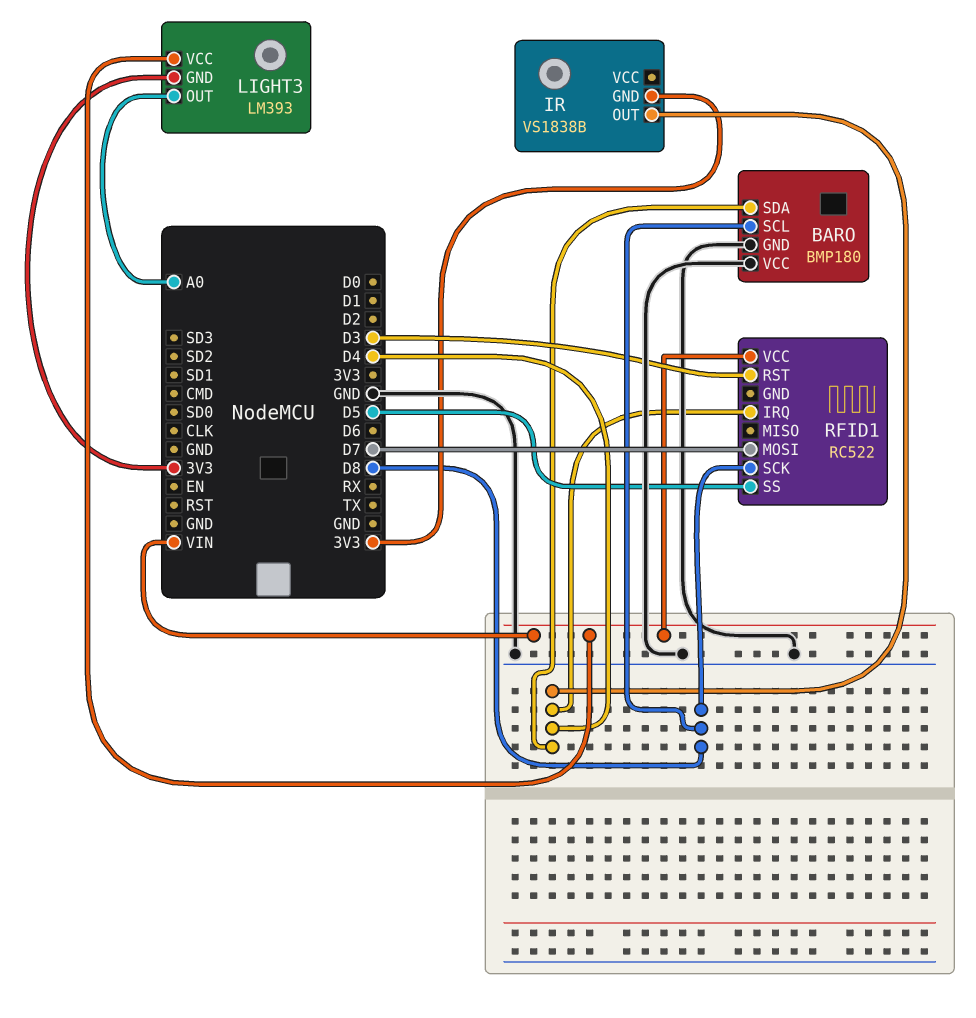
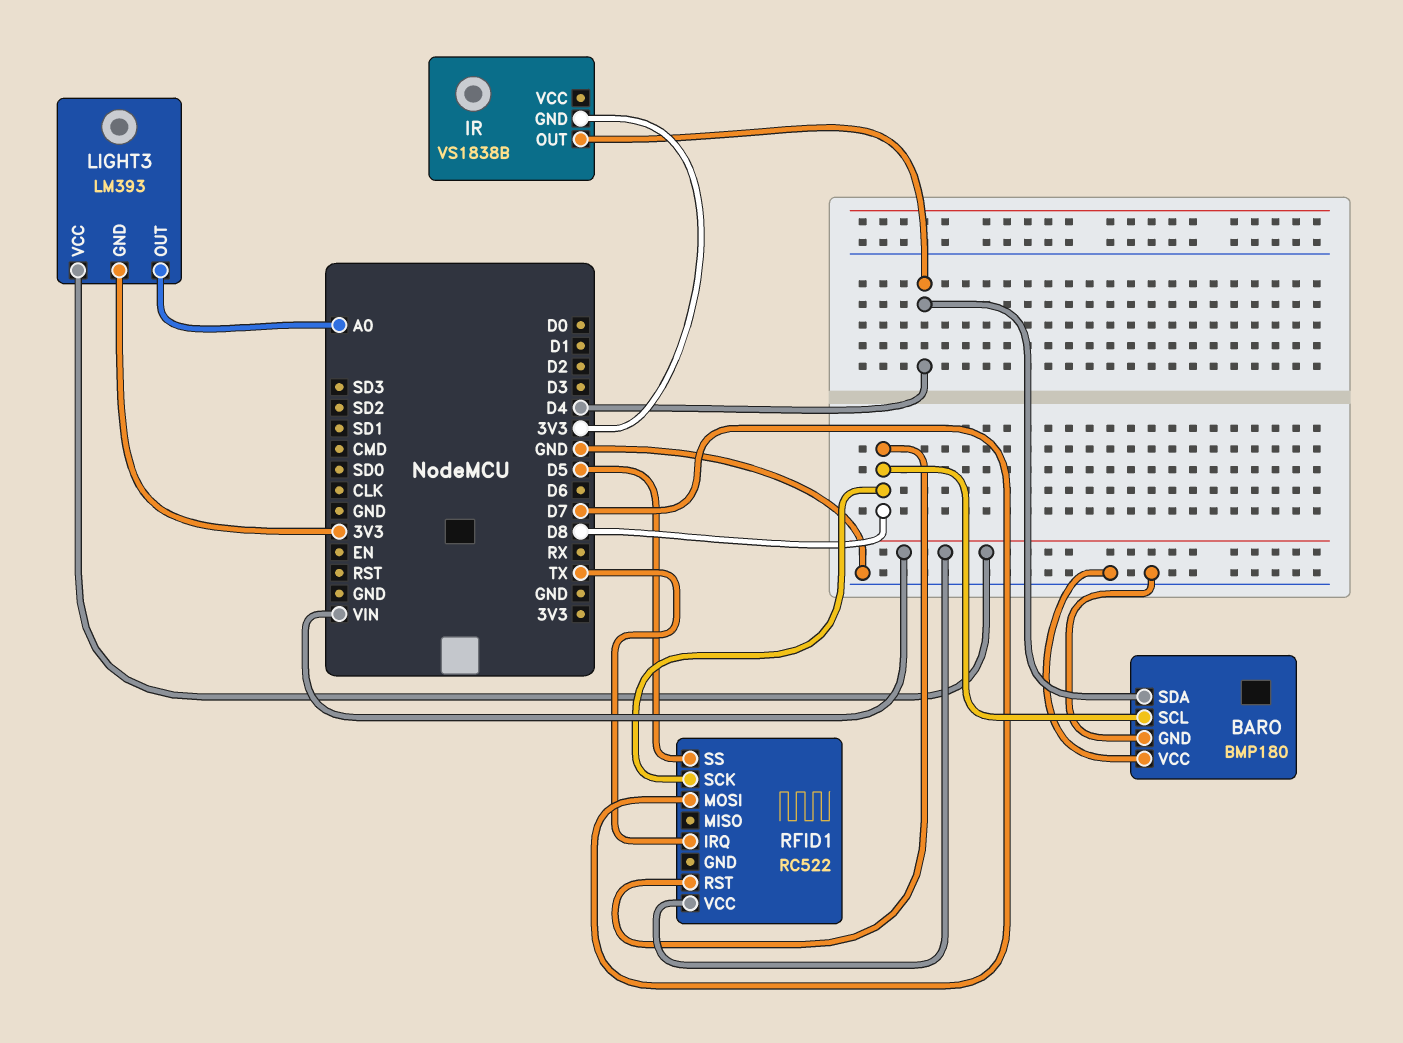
RFID1 pin IRQ: D4 -> TX
RFID1 pin RST: D3 -> D8

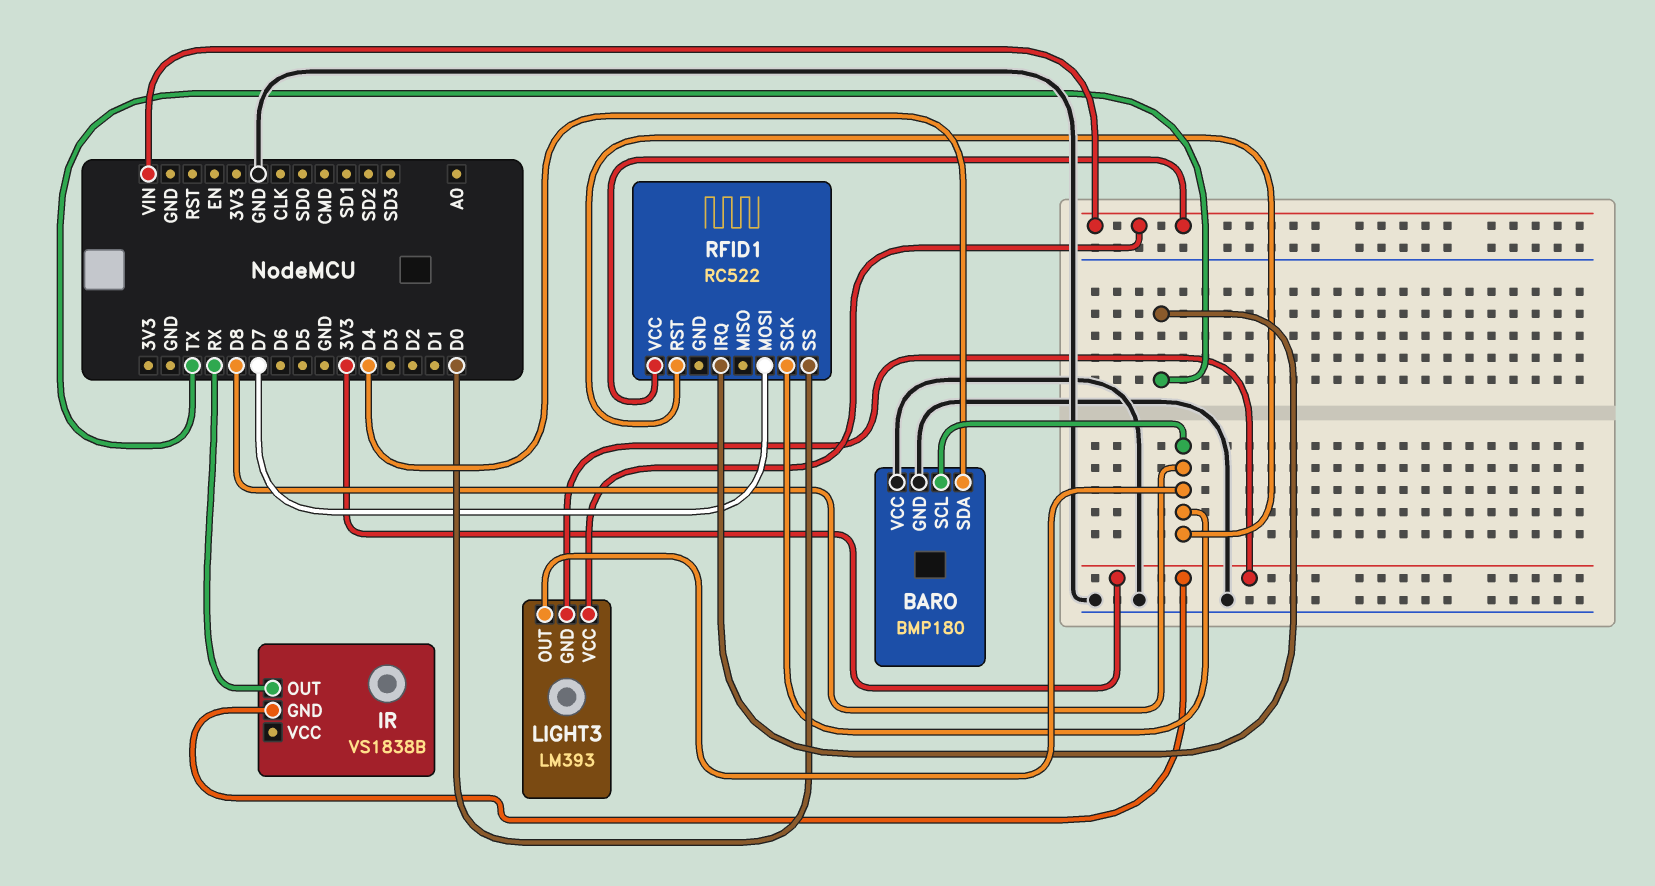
IR pin OUT: D4 -> RX
LIGHT3 pin OUT: A0 -> D8
RFID1 pin SS: D5 -> D0

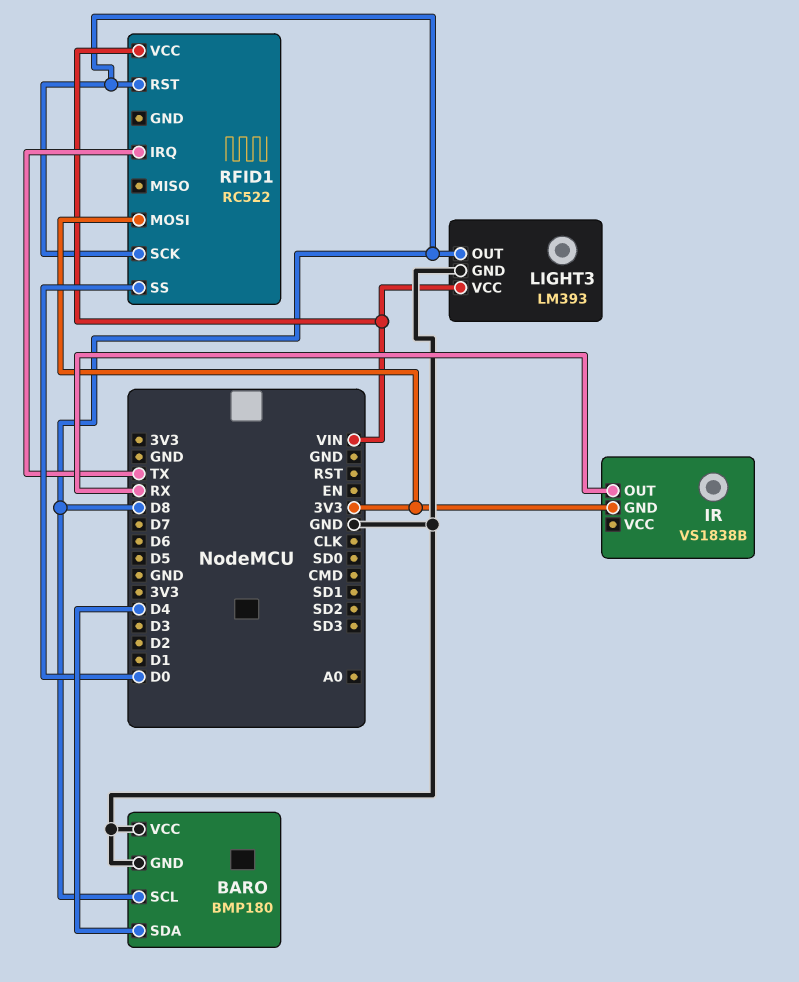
LIGHT3 pin GND: 3V3 -> GND
RFID1 pin MOSI: D7 -> 3V3

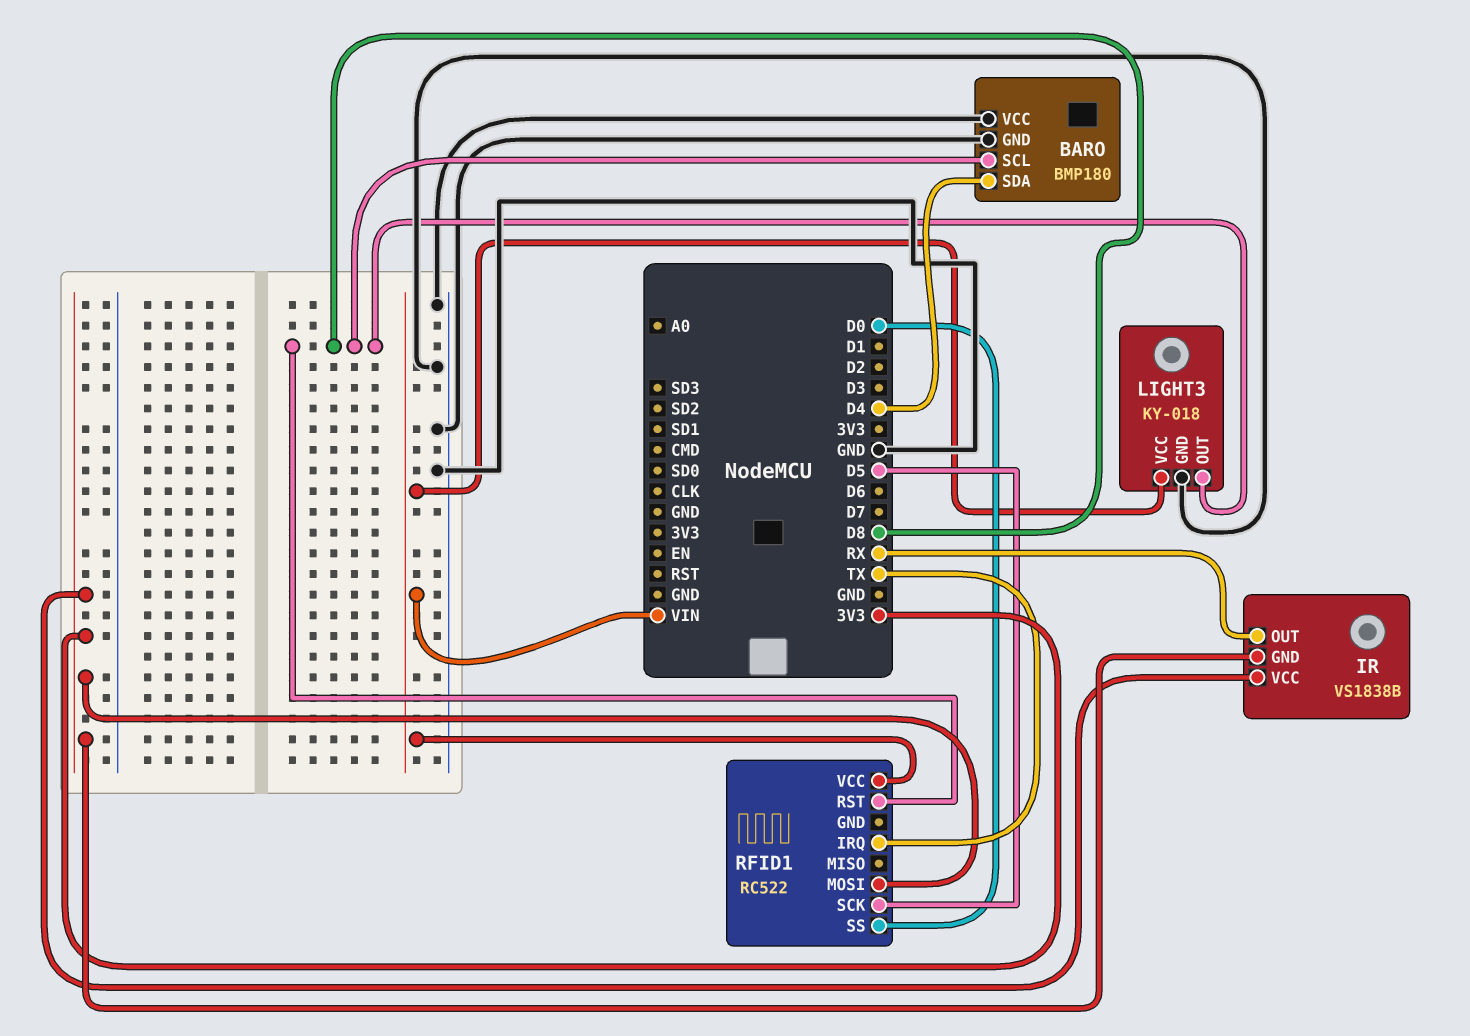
IR pin VCC: none -> 3V3
LIGHT3: LM393 -> KY-018
RFID1 pin SCK: D8 -> D5

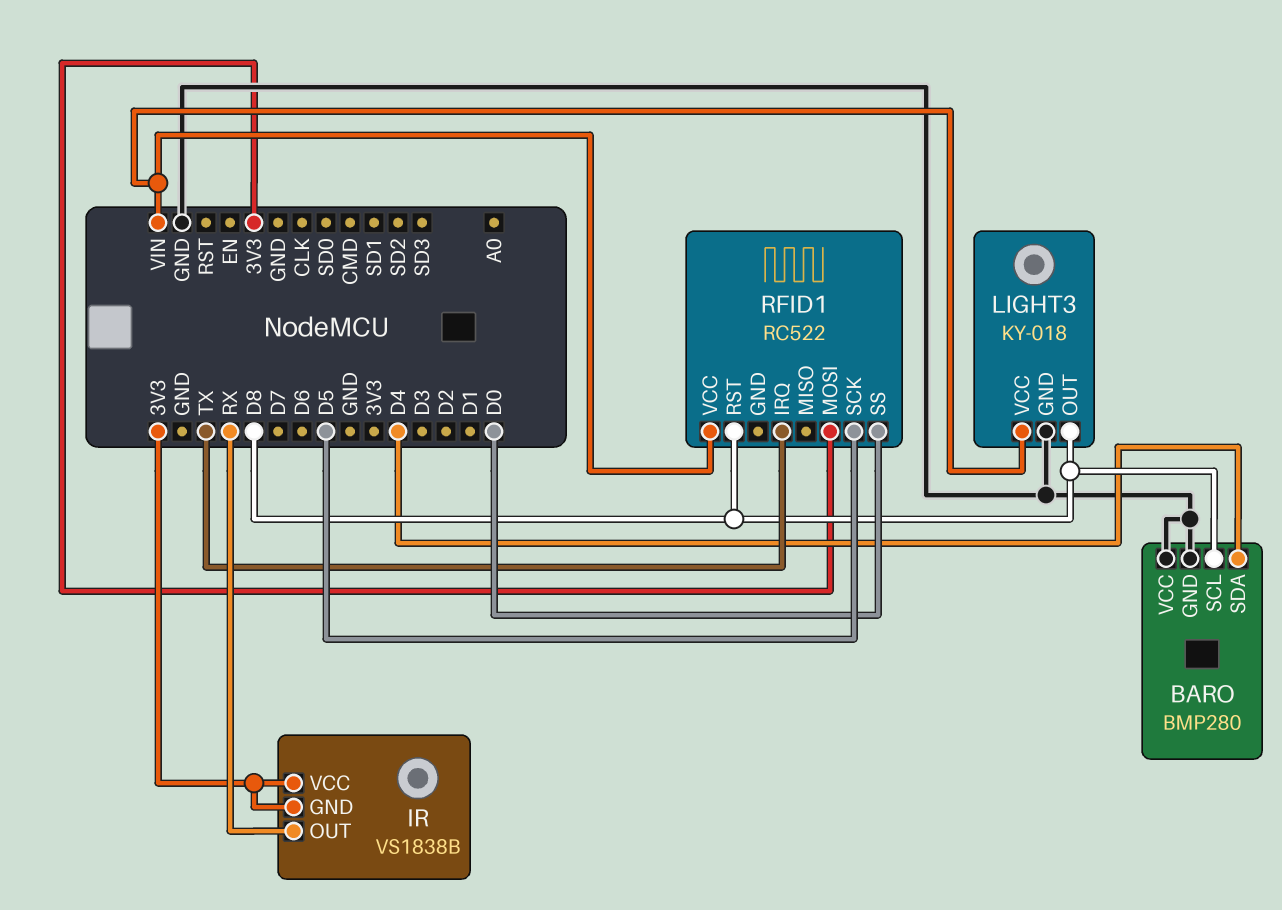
BARO: BMP180 -> BMP280

